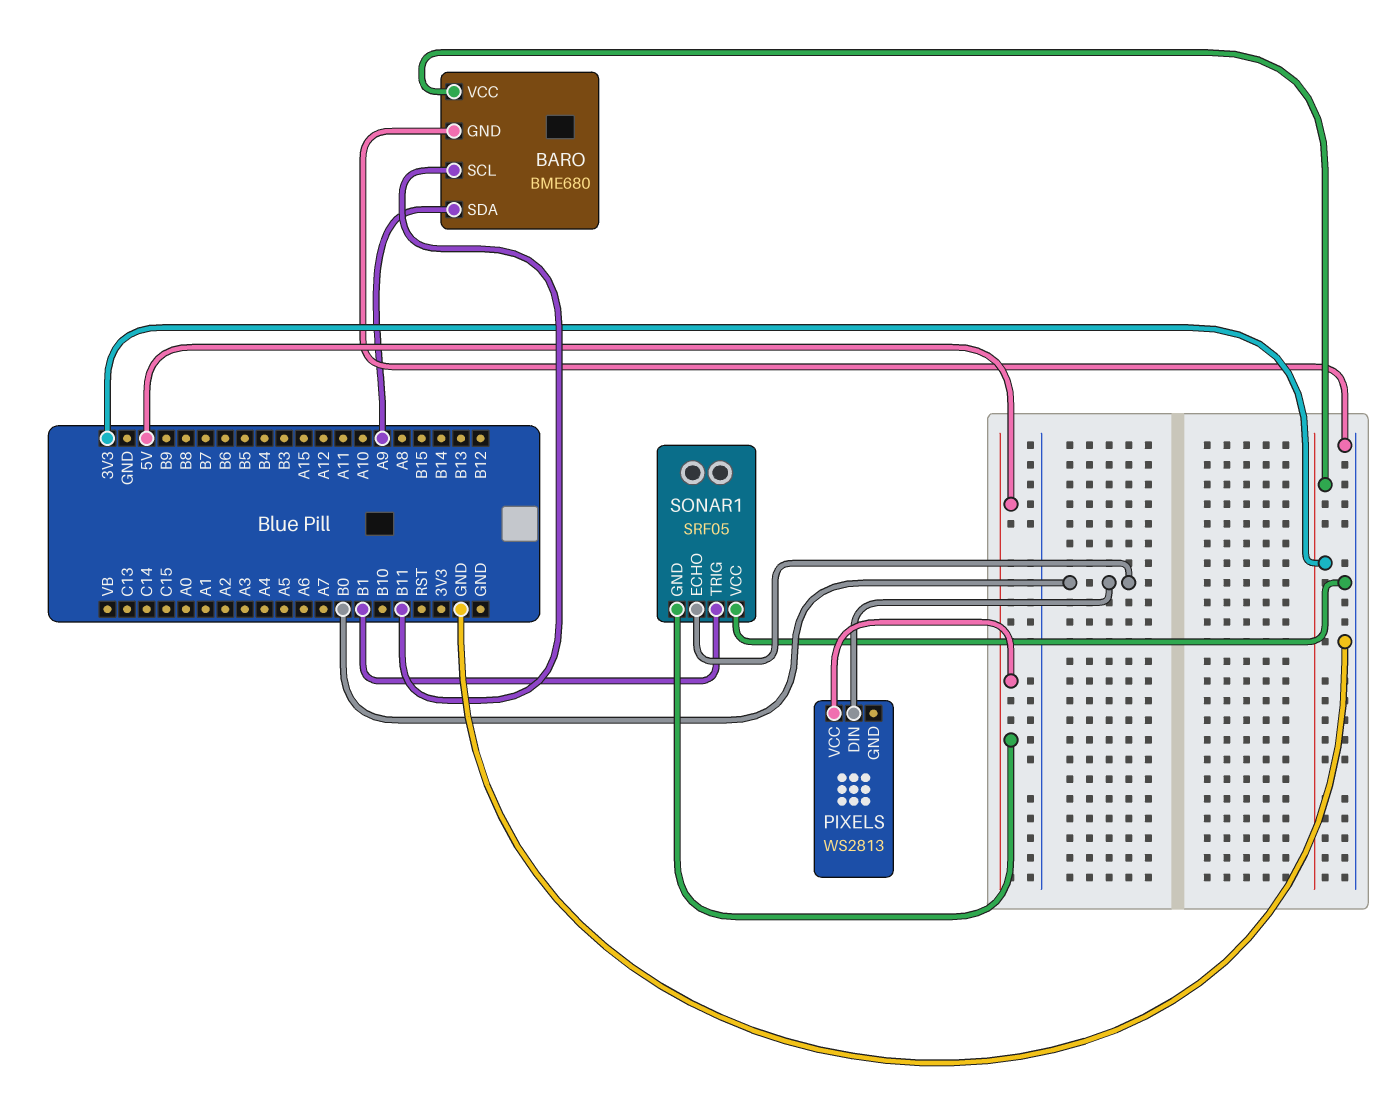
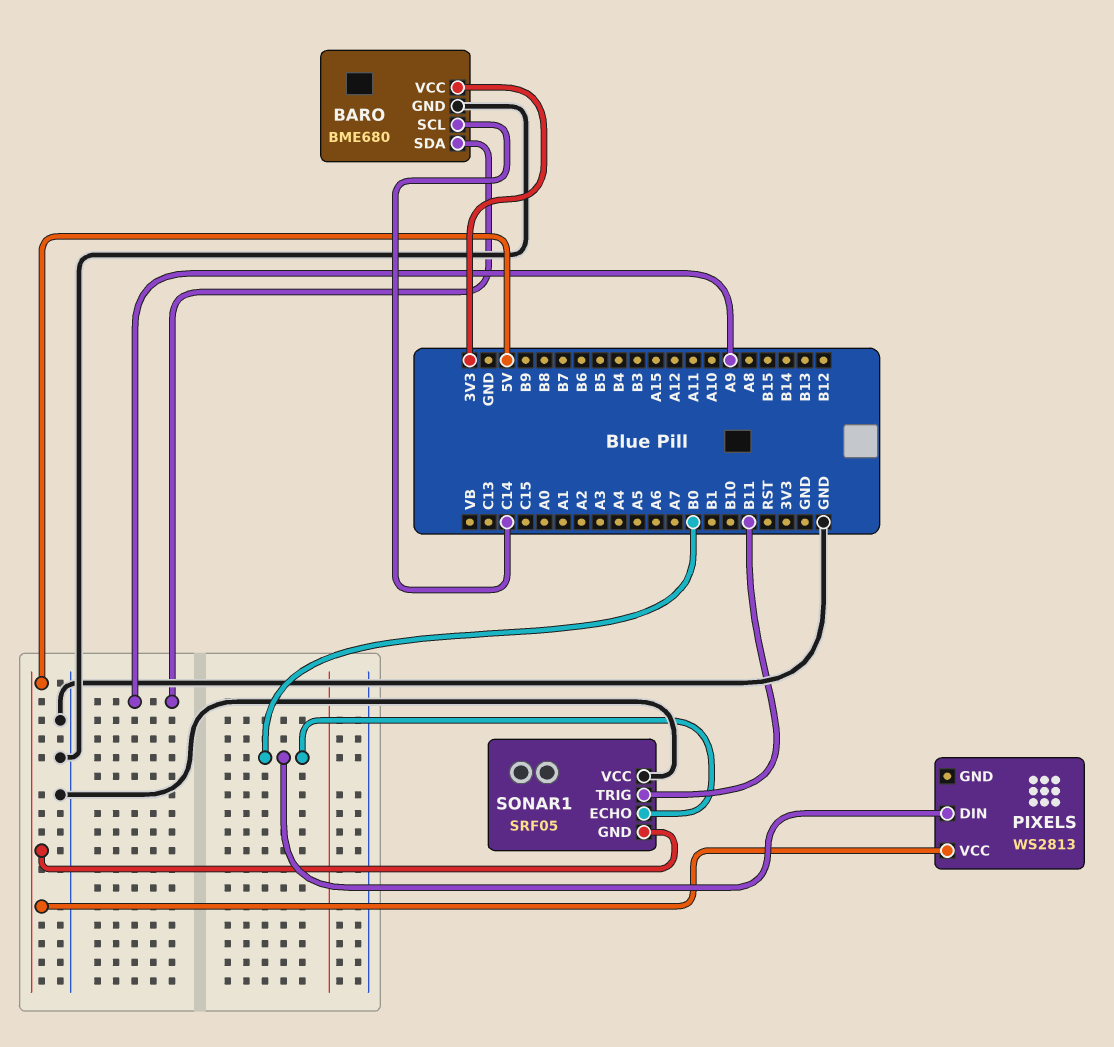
BARO pin SCL: B11 -> C14
SONAR1 pin TRIG: B1 -> B11

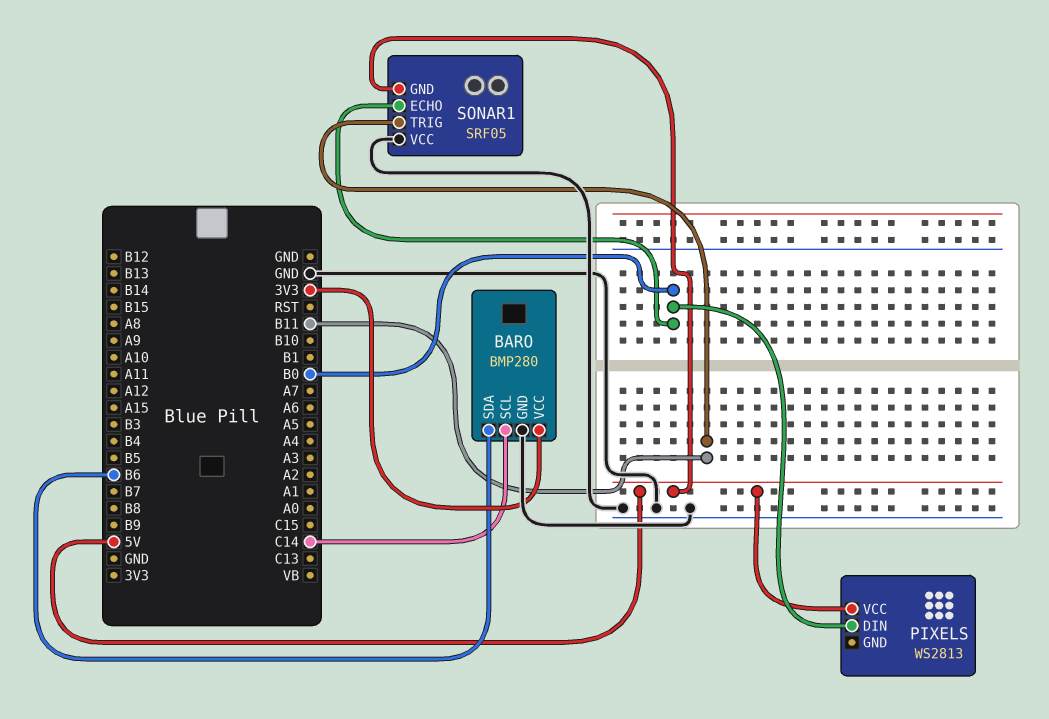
BARO: BME680 -> BMP280
BARO pin SDA: A9 -> B6

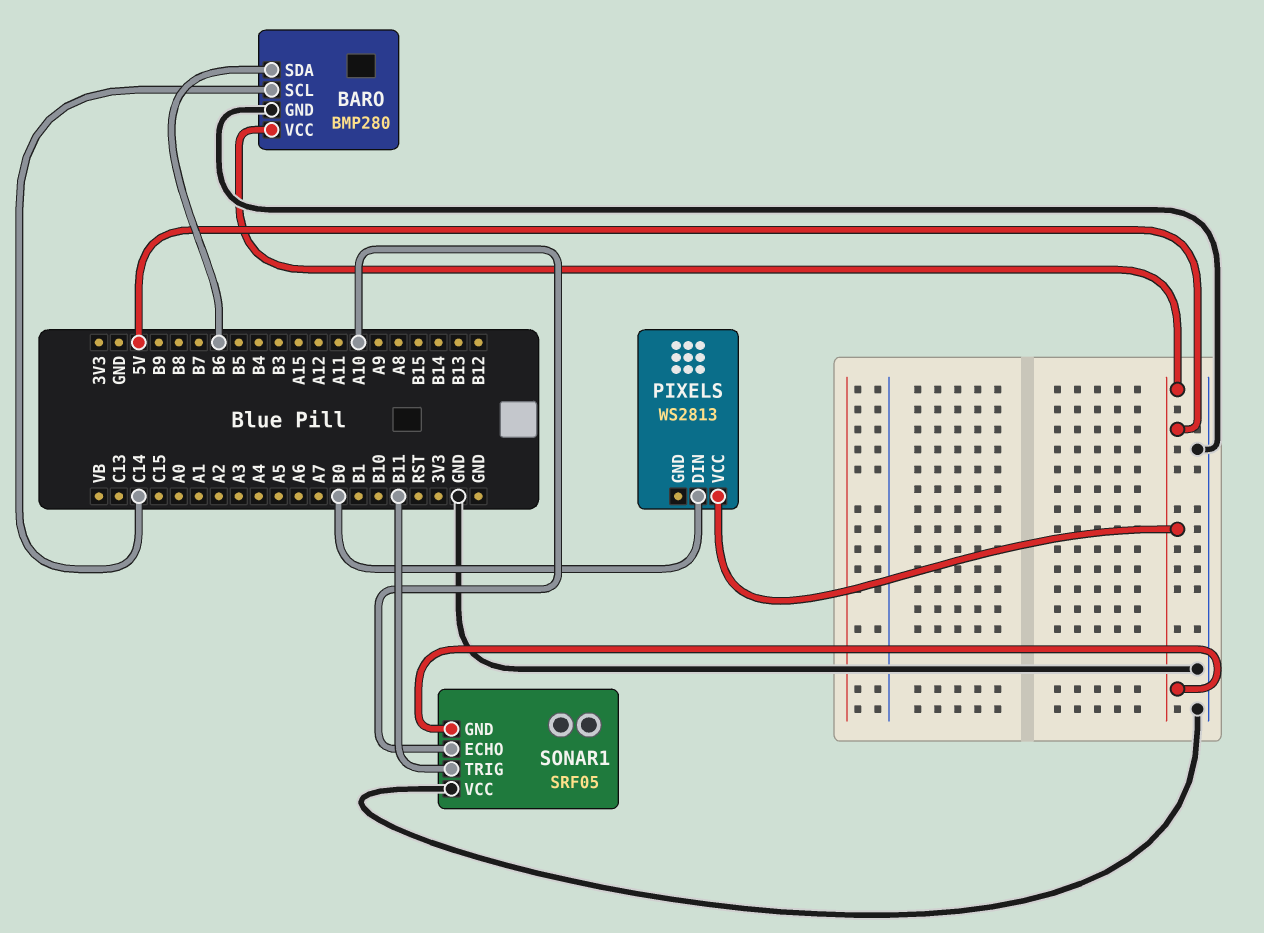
BARO pin VCC: 3V3 -> 5V
SONAR1 pin ECHO: B0 -> A10

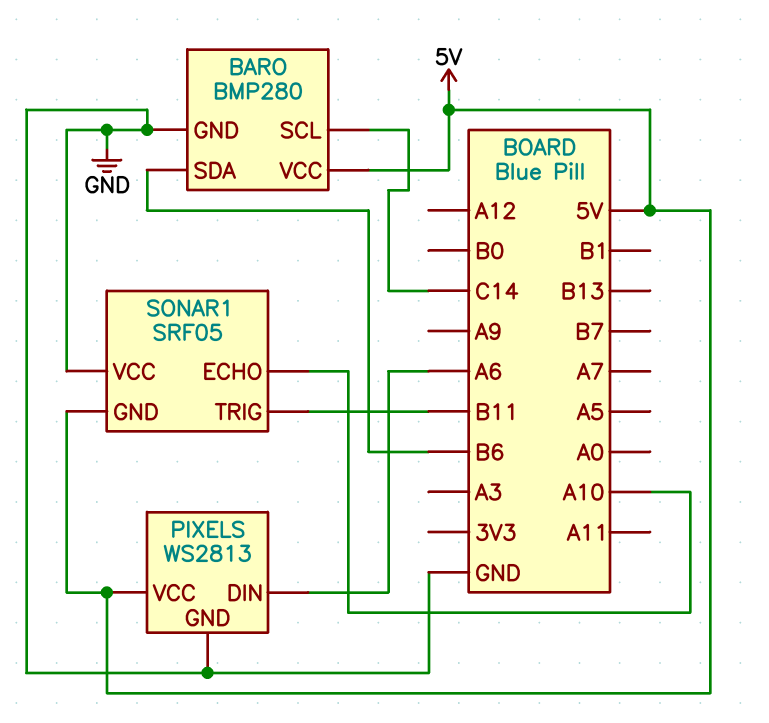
PIXELS pin DIN: B0 -> A6
PIXELS pin GND: none -> GND

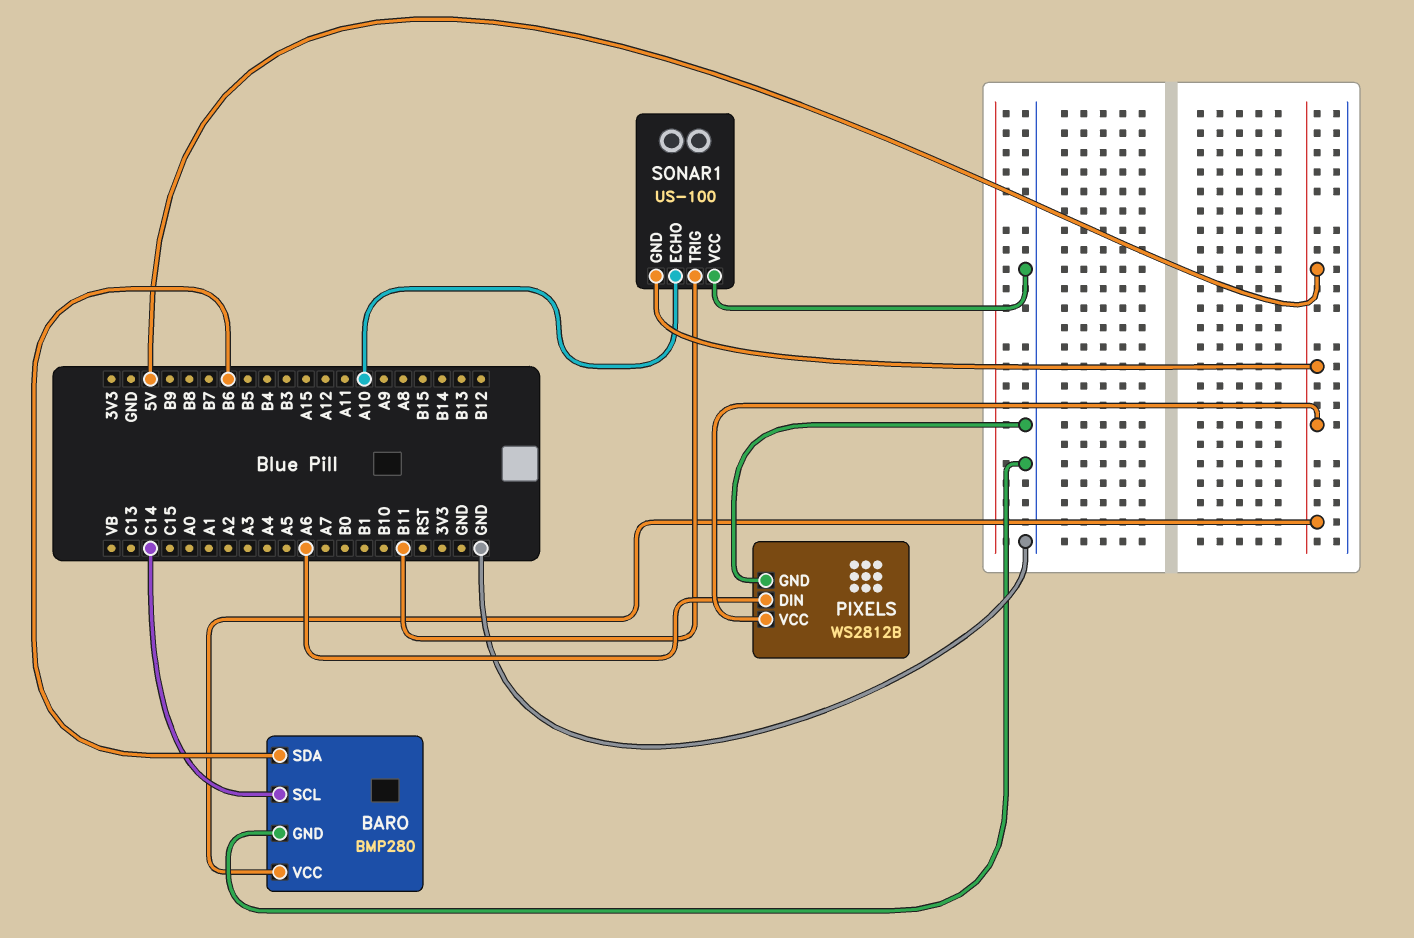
PIXELS: WS2813 -> WS2812B
SONAR1: SRF05 -> US-100

